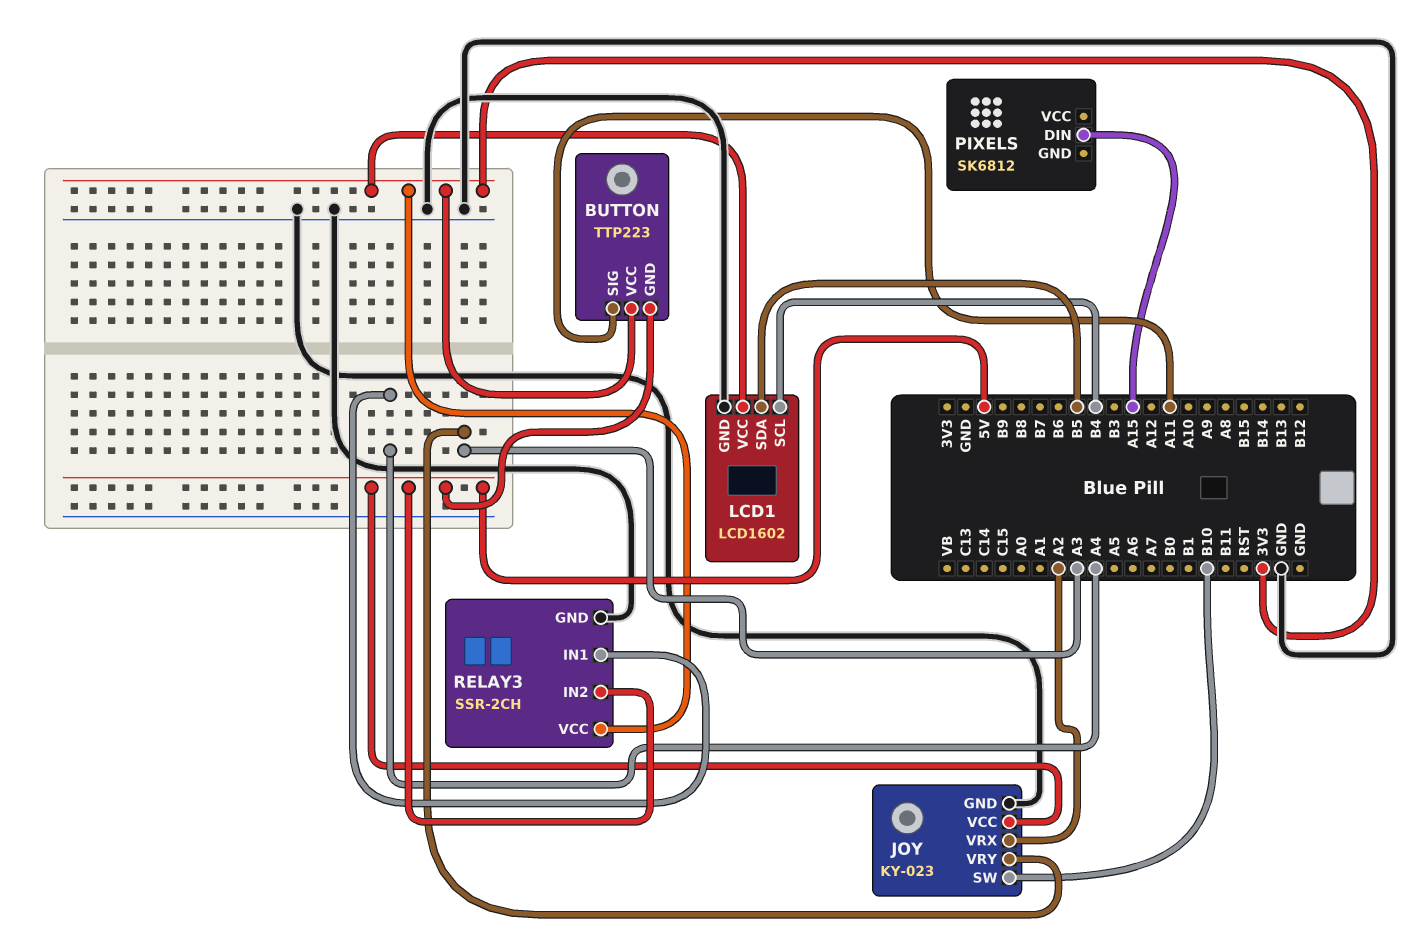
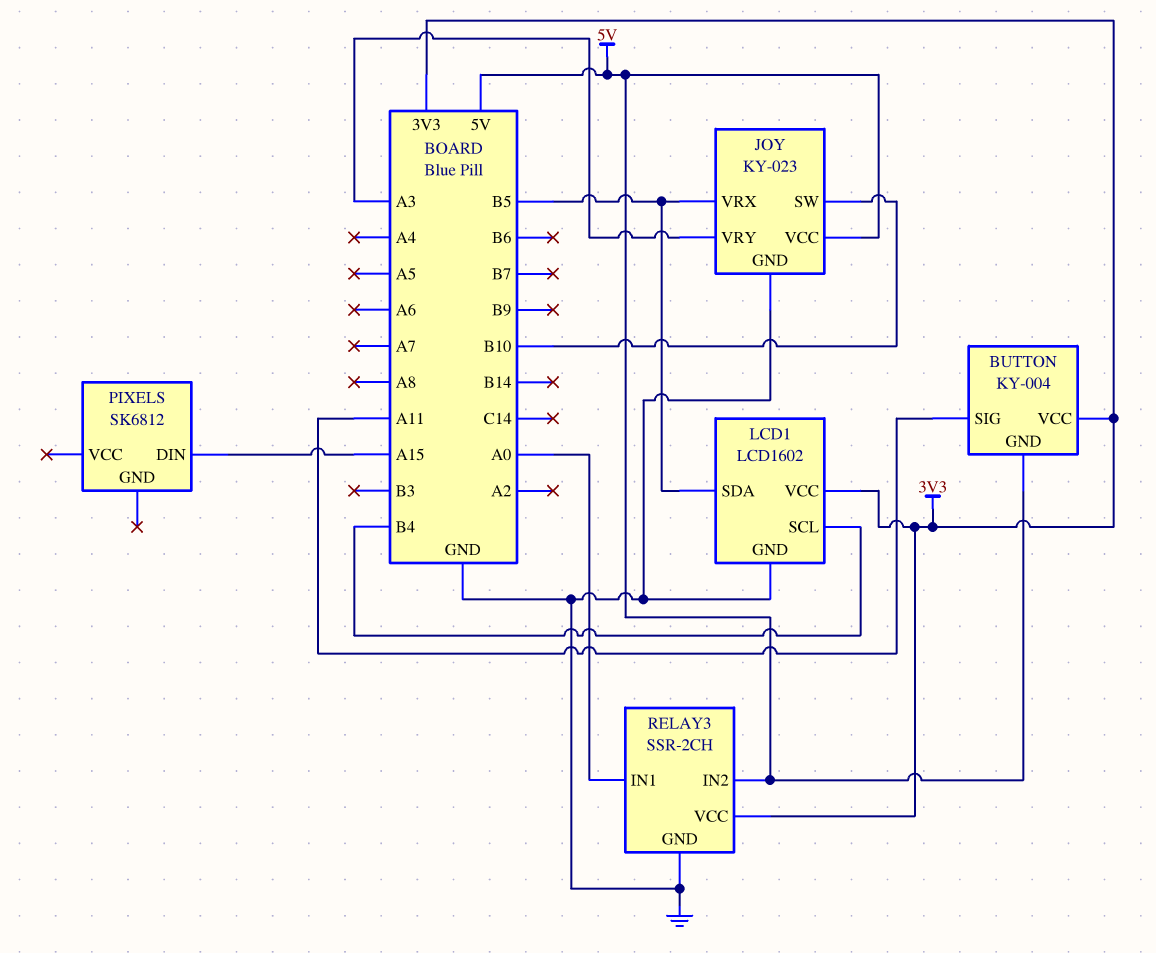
BUTTON: TTP223 -> KY-004
JOY pin VRX: A2 -> B5
RELAY3 pin IN1: A4 -> A0

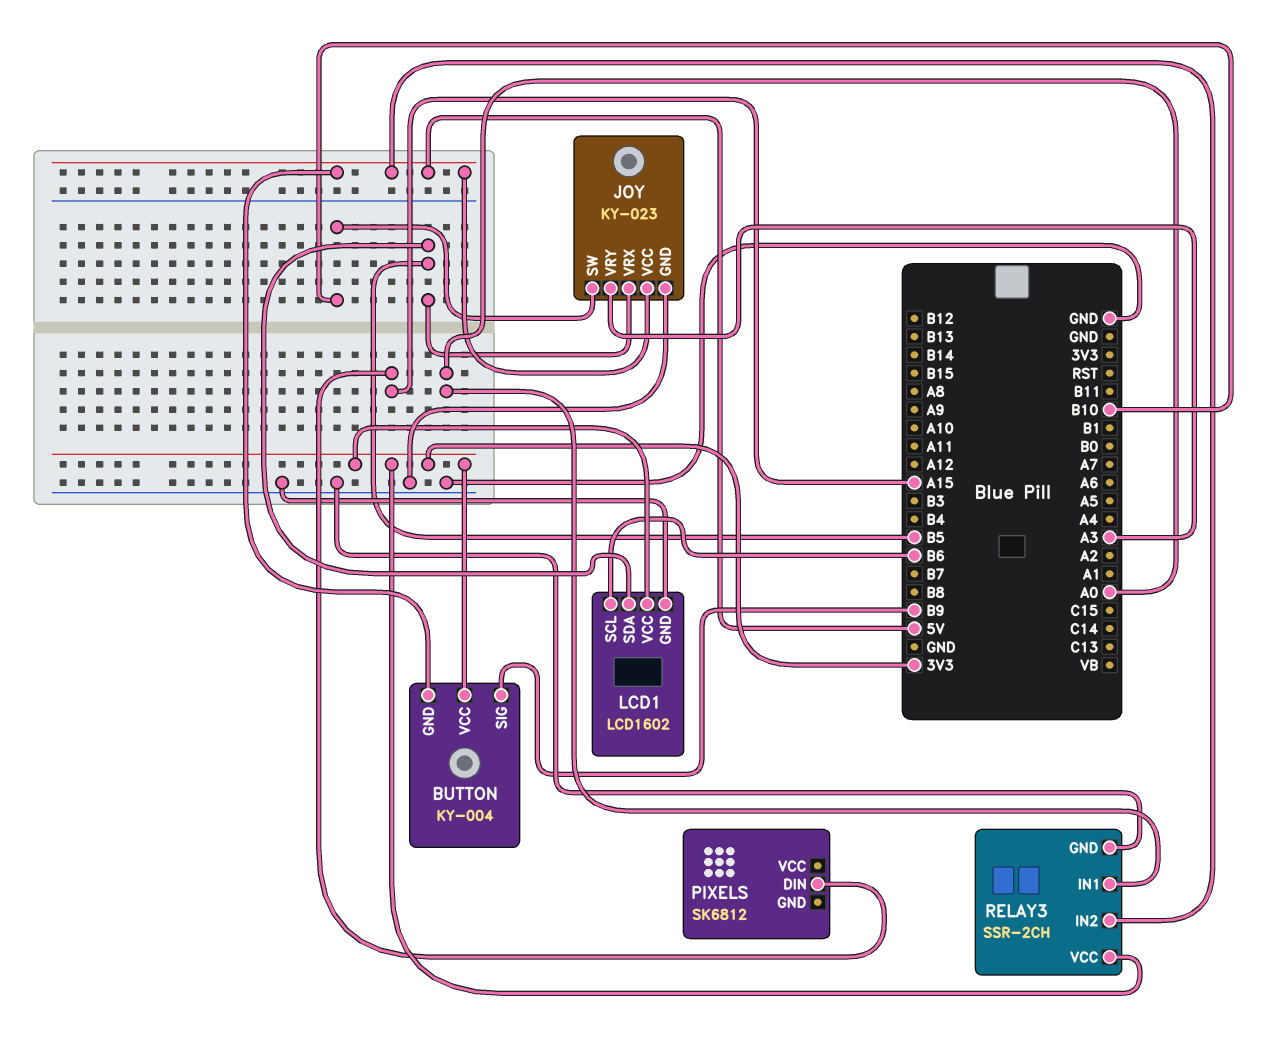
BUTTON pin SIG: A11 -> B9
LCD1 pin SCL: B4 -> B6

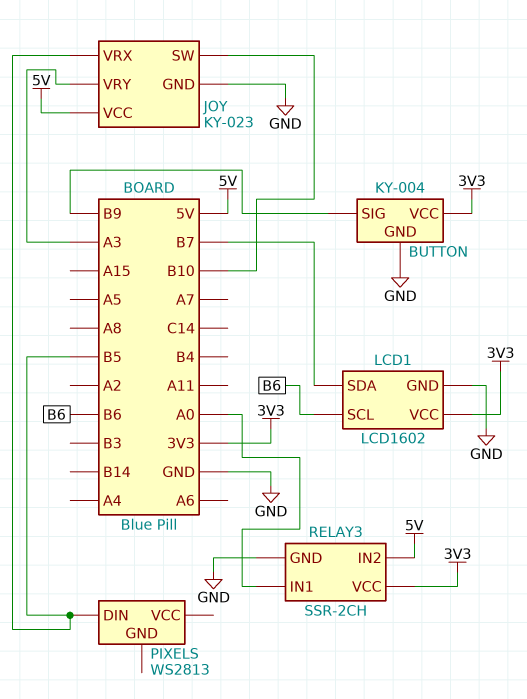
BUTTON pin GND: 5V -> GND
LCD1 pin SDA: B5 -> B7
PIXELS: SK6812 -> WS2813
PIXELS pin DIN: A15 -> B5

